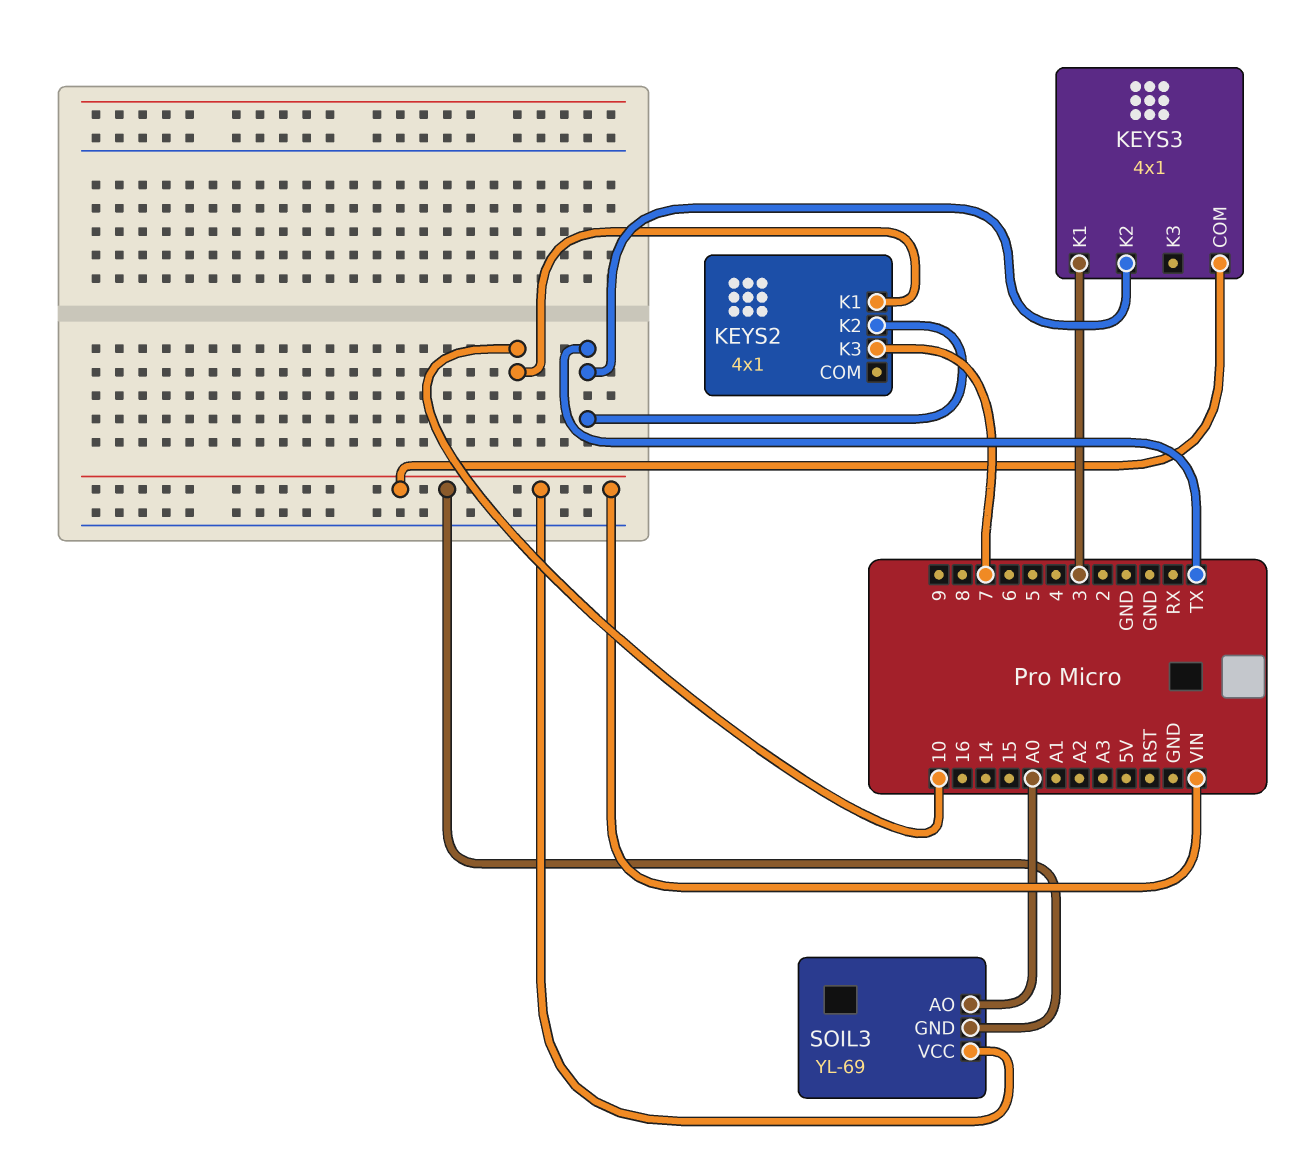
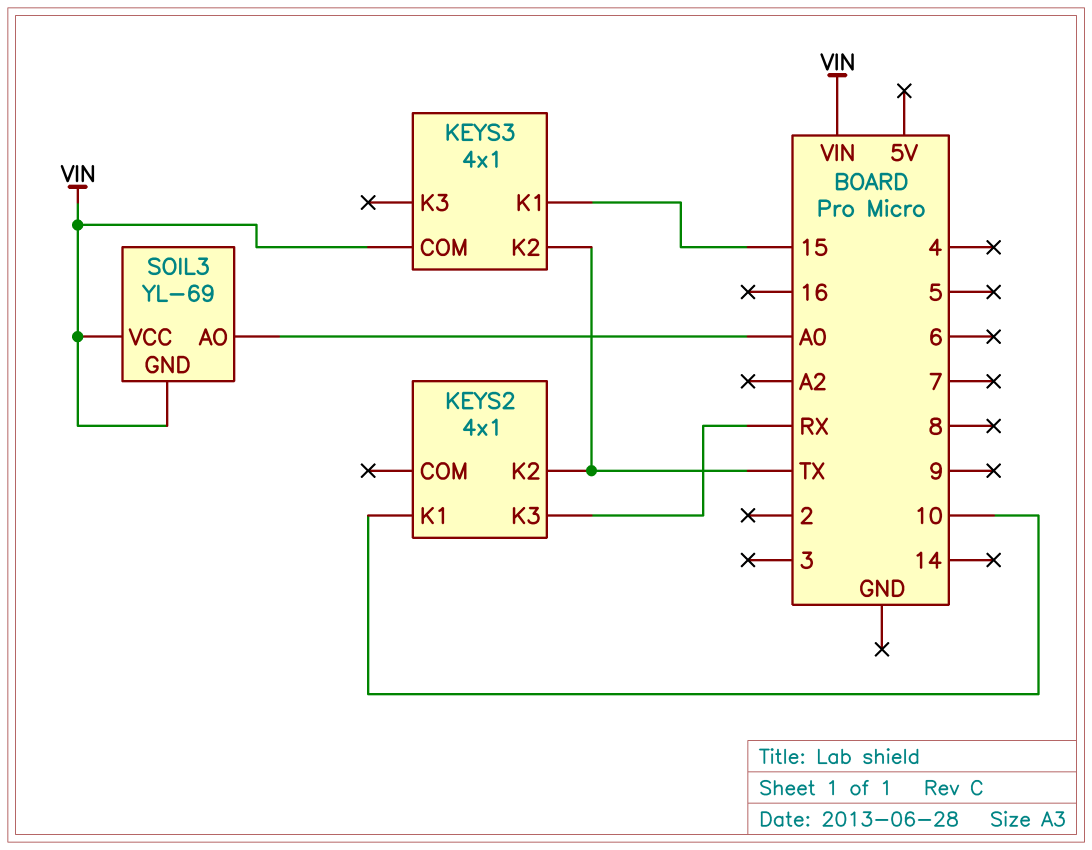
KEYS2 pin K3: 7 -> RX
KEYS3 pin K1: 3 -> 15

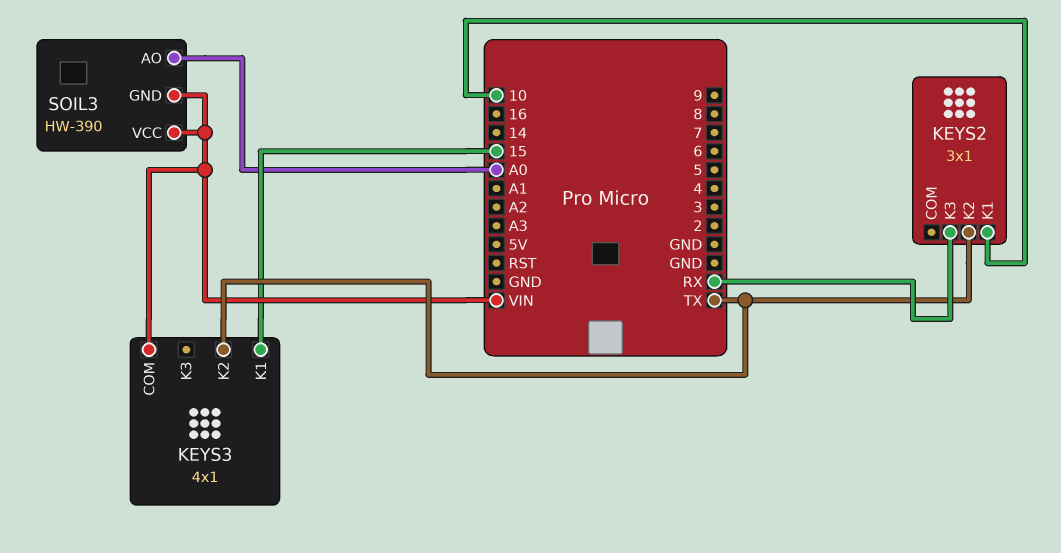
KEYS2: 4x1 -> 3x1
SOIL3: YL-69 -> HW-390

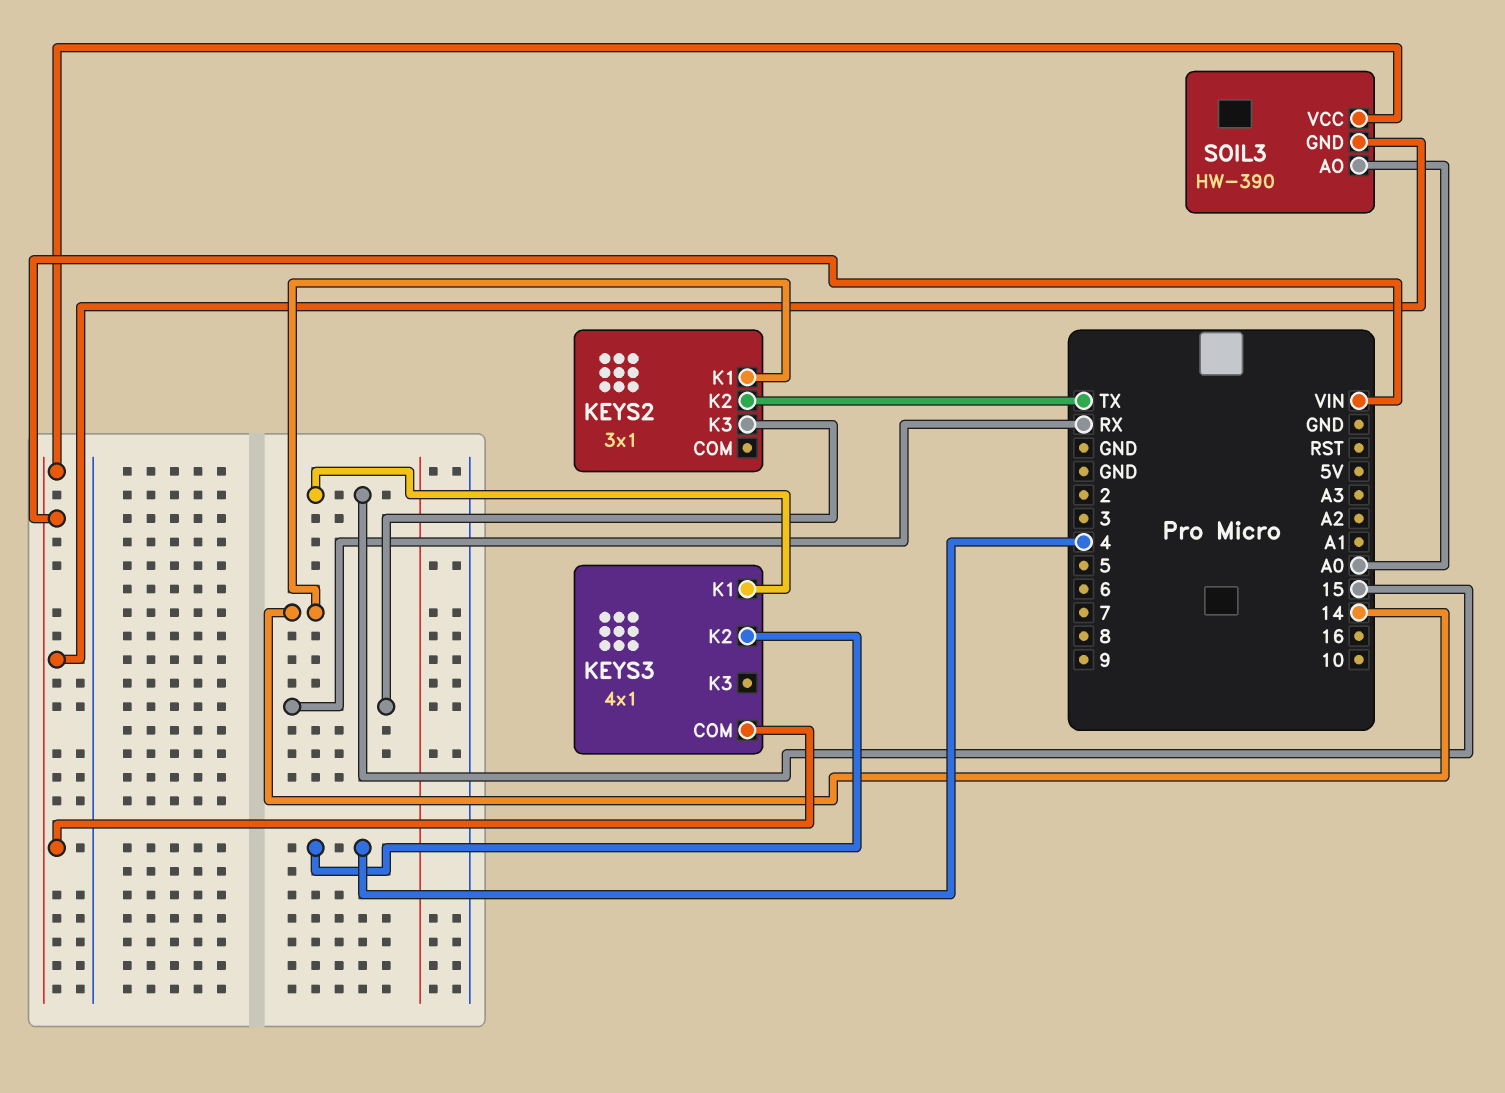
KEYS2 pin K1: 10 -> 14
KEYS3 pin K2: TX -> 4

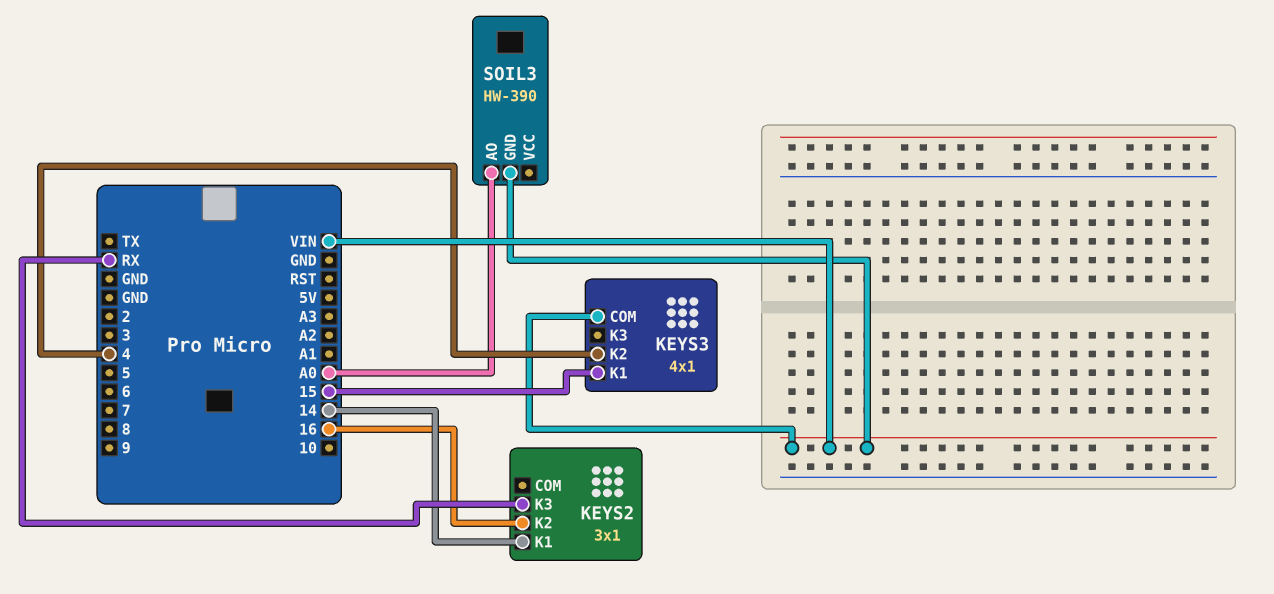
KEYS2 pin K2: TX -> 16
SOIL3 pin VCC: VIN -> none

